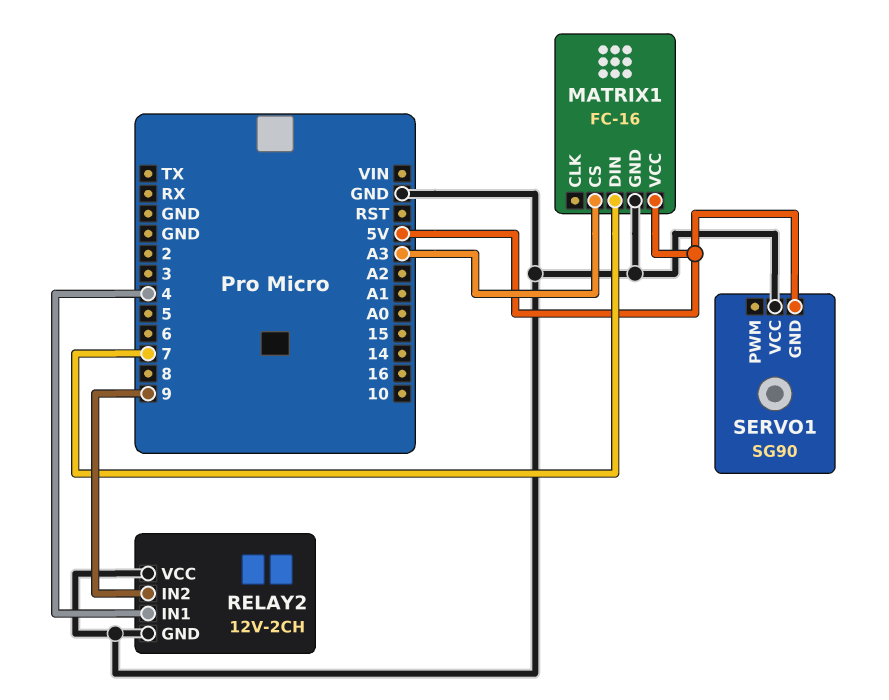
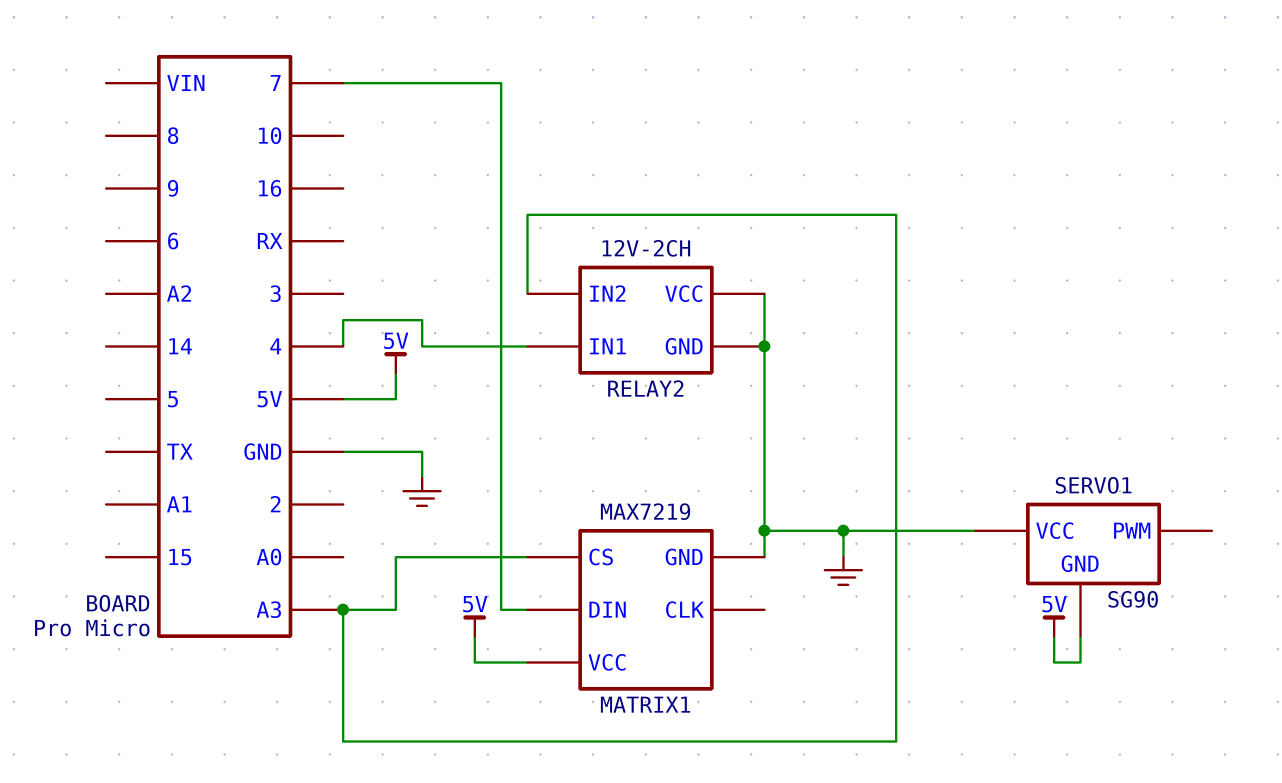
MATRIX1: FC-16 -> MAX7219
RELAY2 pin IN2: 9 -> A3

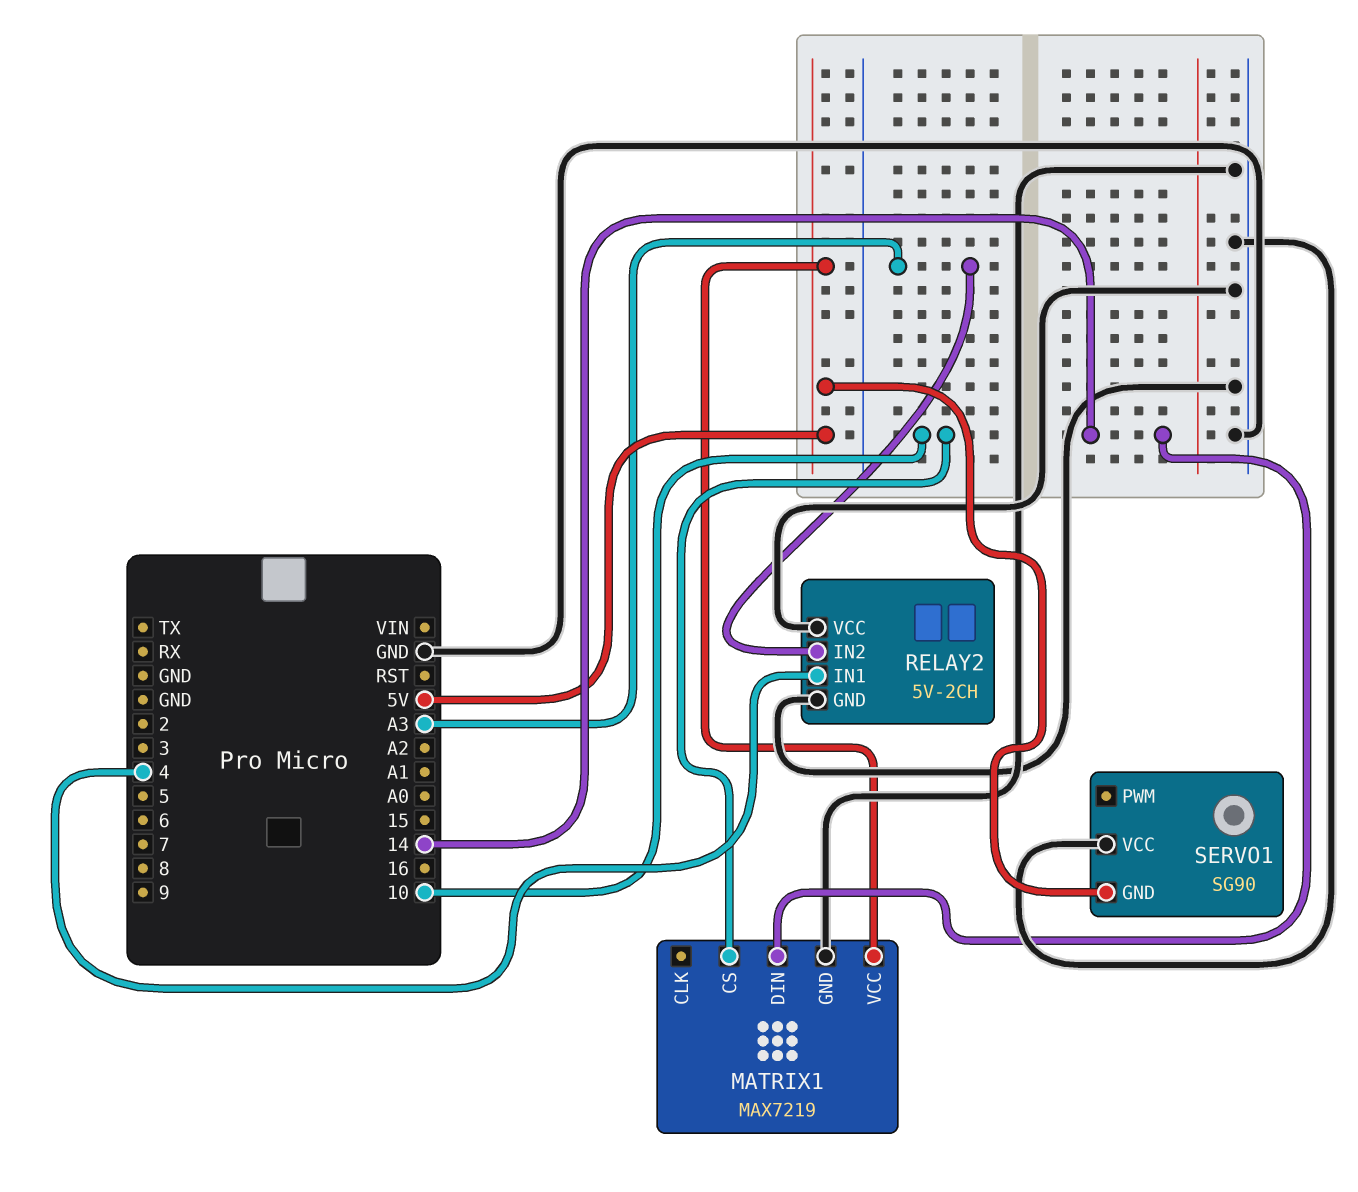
MATRIX1 pin CS: A3 -> 10
MATRIX1 pin DIN: 7 -> 14
RELAY2: 12V-2CH -> 5V-2CH

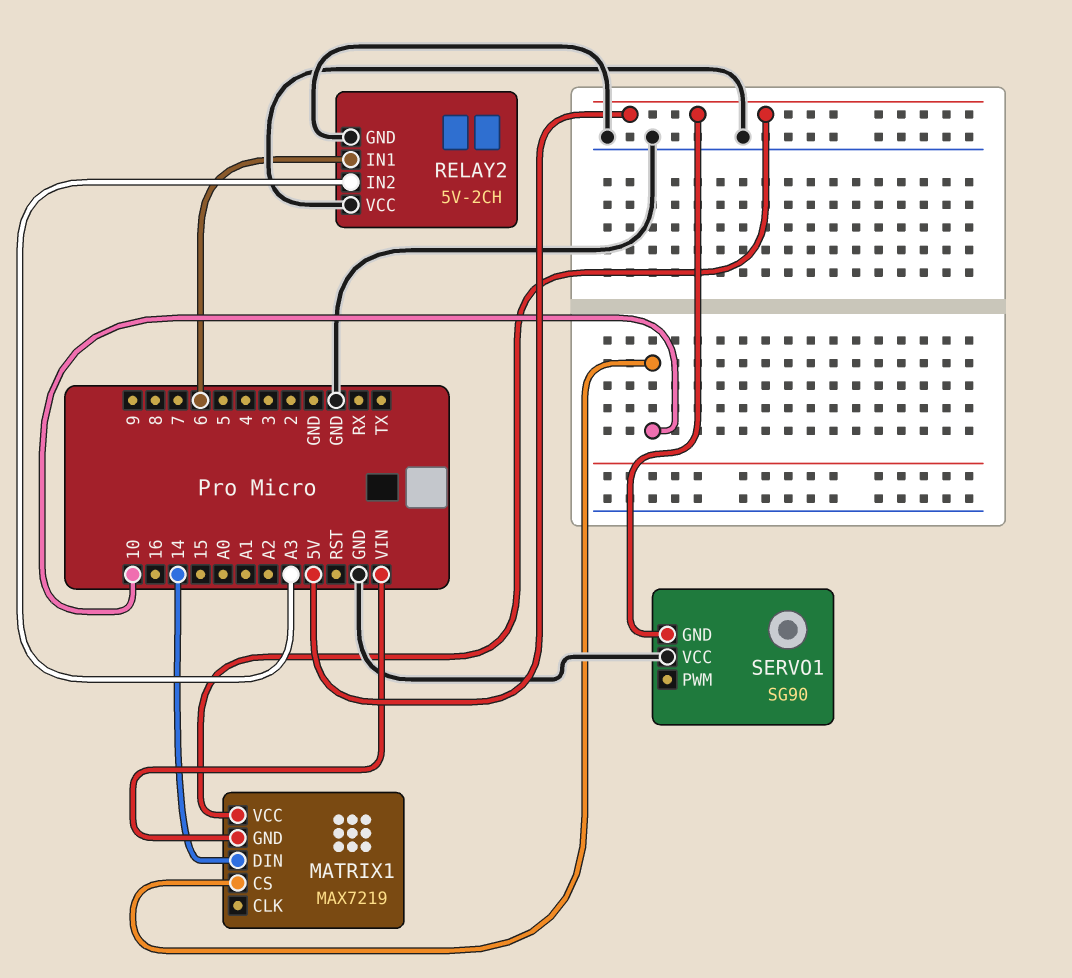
MATRIX1 pin GND: GND -> VIN
RELAY2 pin IN1: 4 -> 6

